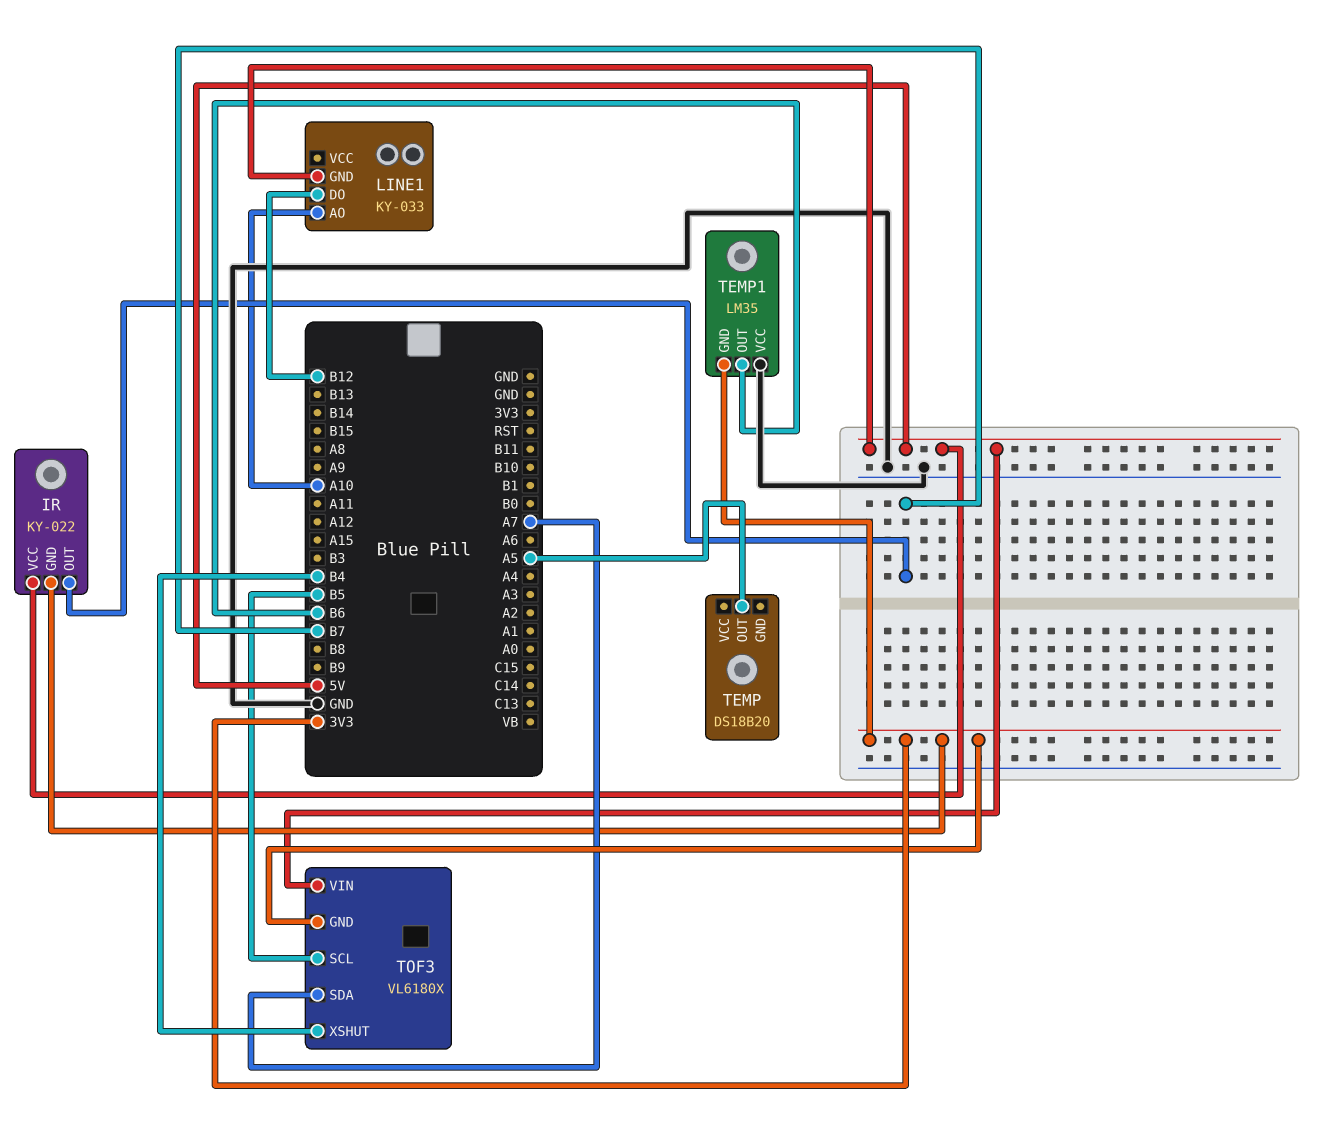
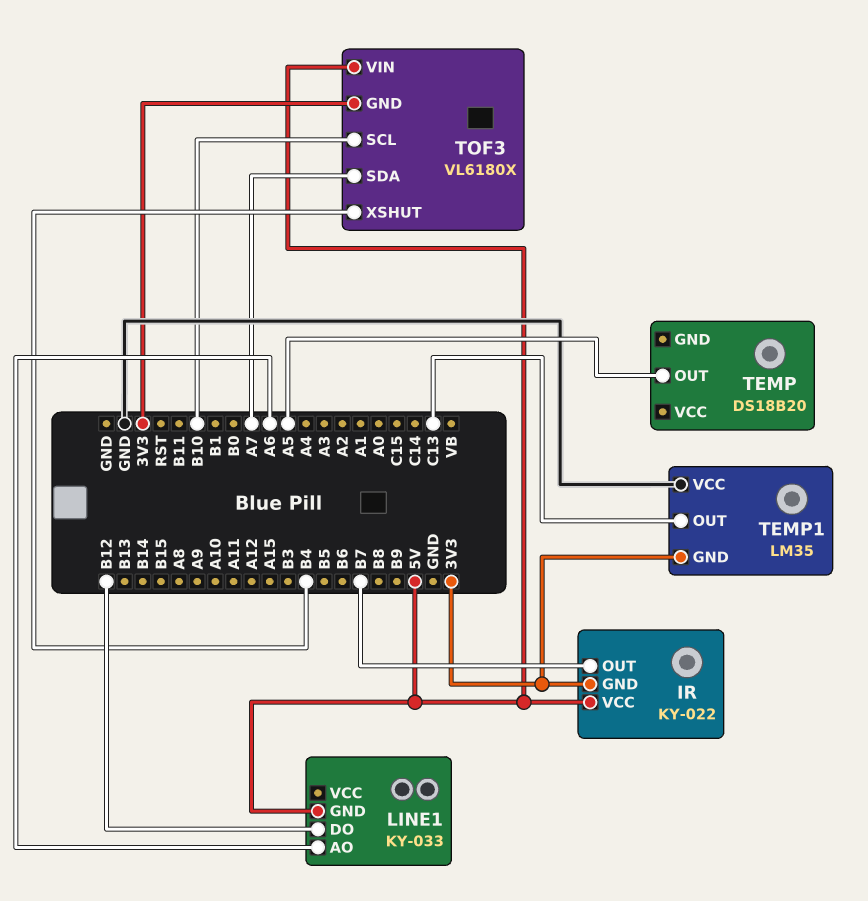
LINE1 pin AO: A10 -> A6
TEMP1 pin OUT: B6 -> C13
TOF3 pin SCL: B5 -> B10

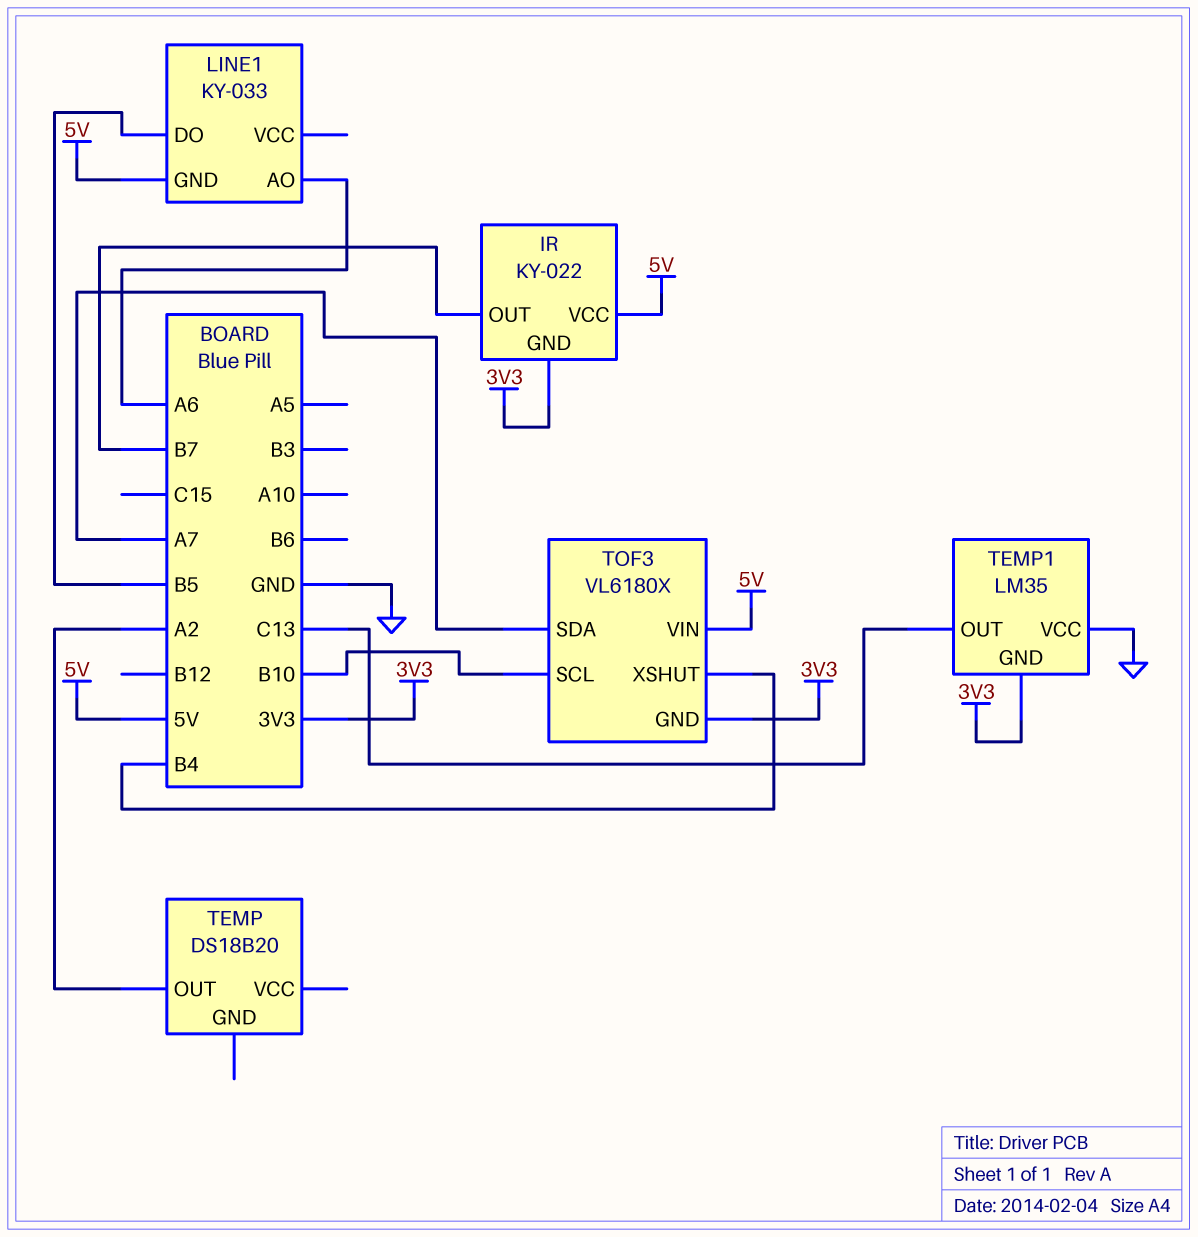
LINE1 pin DO: B12 -> B5
TEMP pin OUT: A5 -> A2

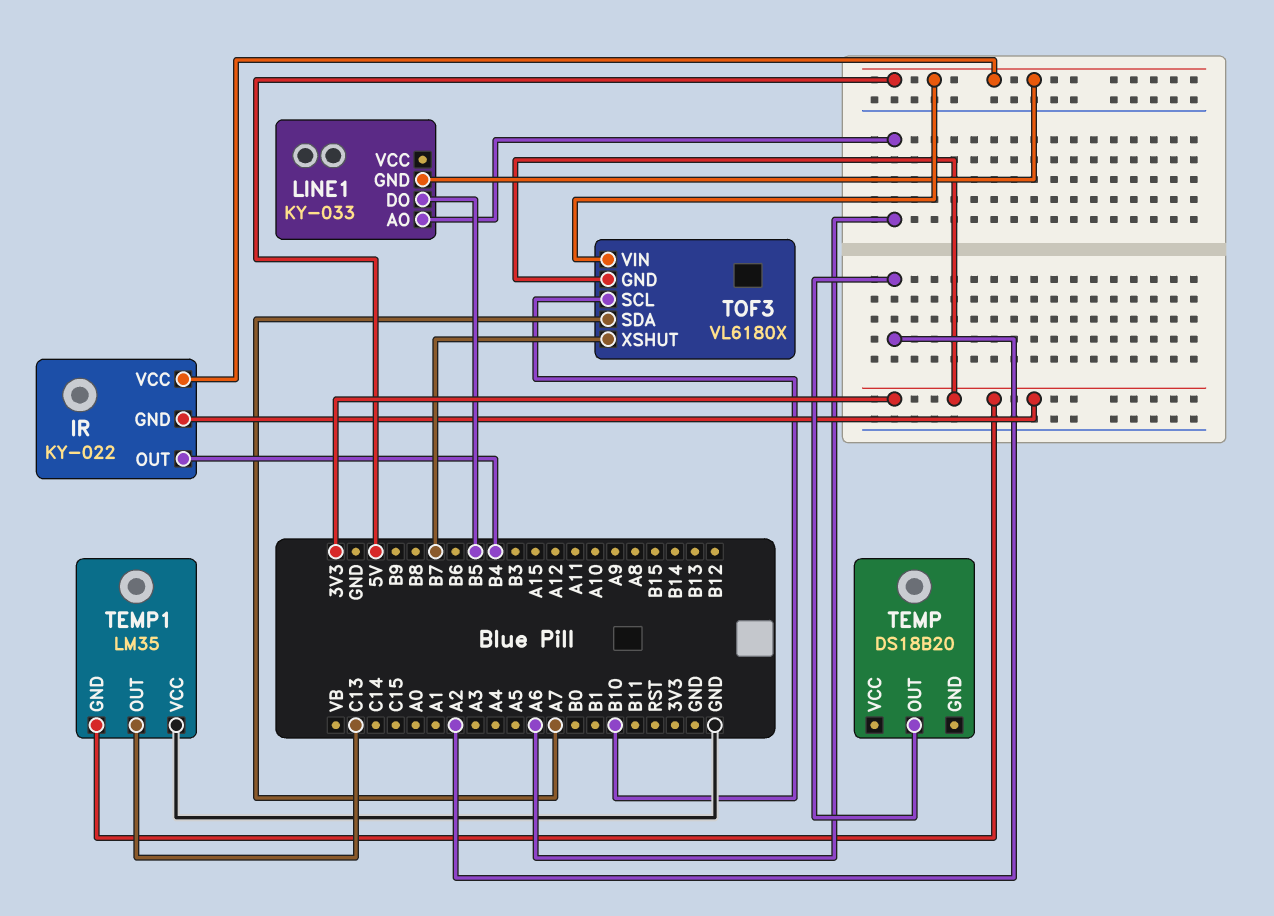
IR pin OUT: B7 -> B4
TOF3 pin XSHUT: B4 -> B7

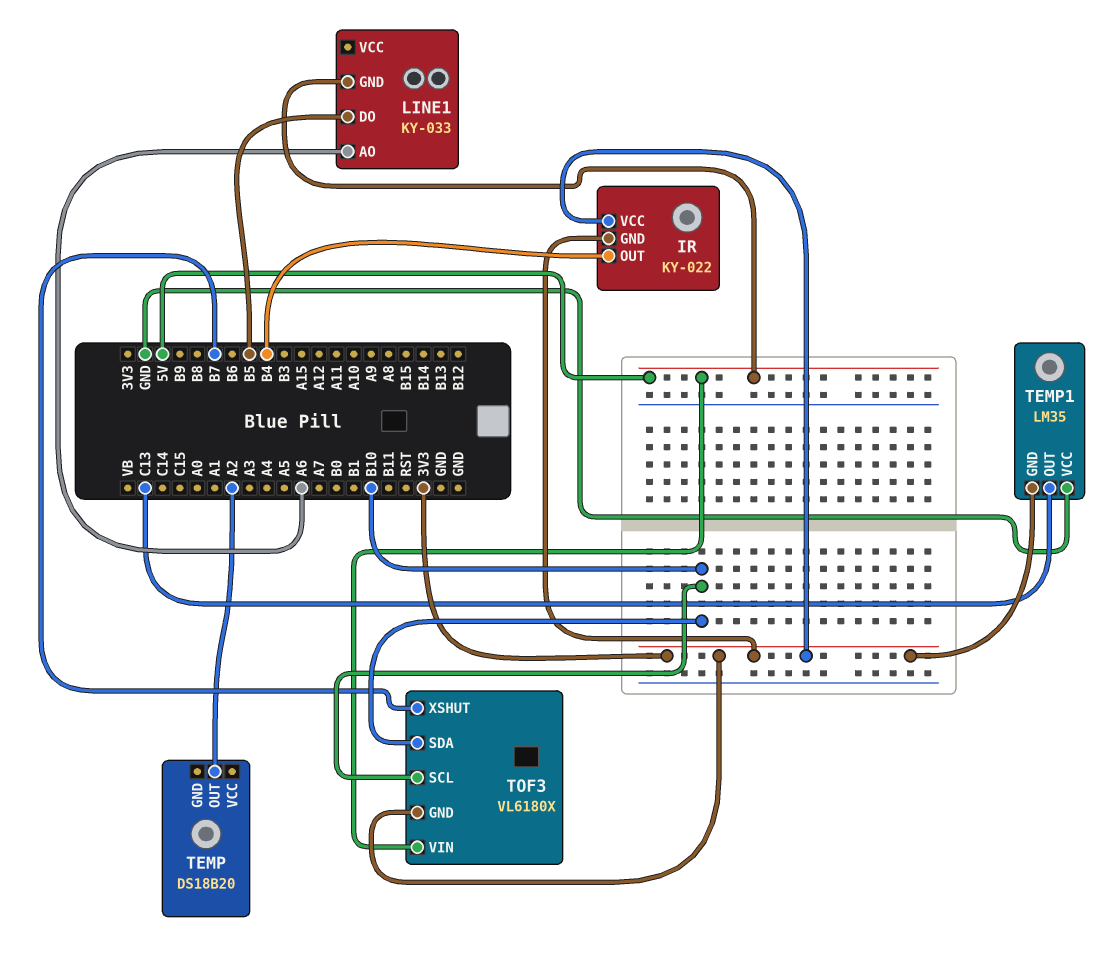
IR pin VCC: 5V -> 3V3
TOF3 pin SDA: A7 -> B10

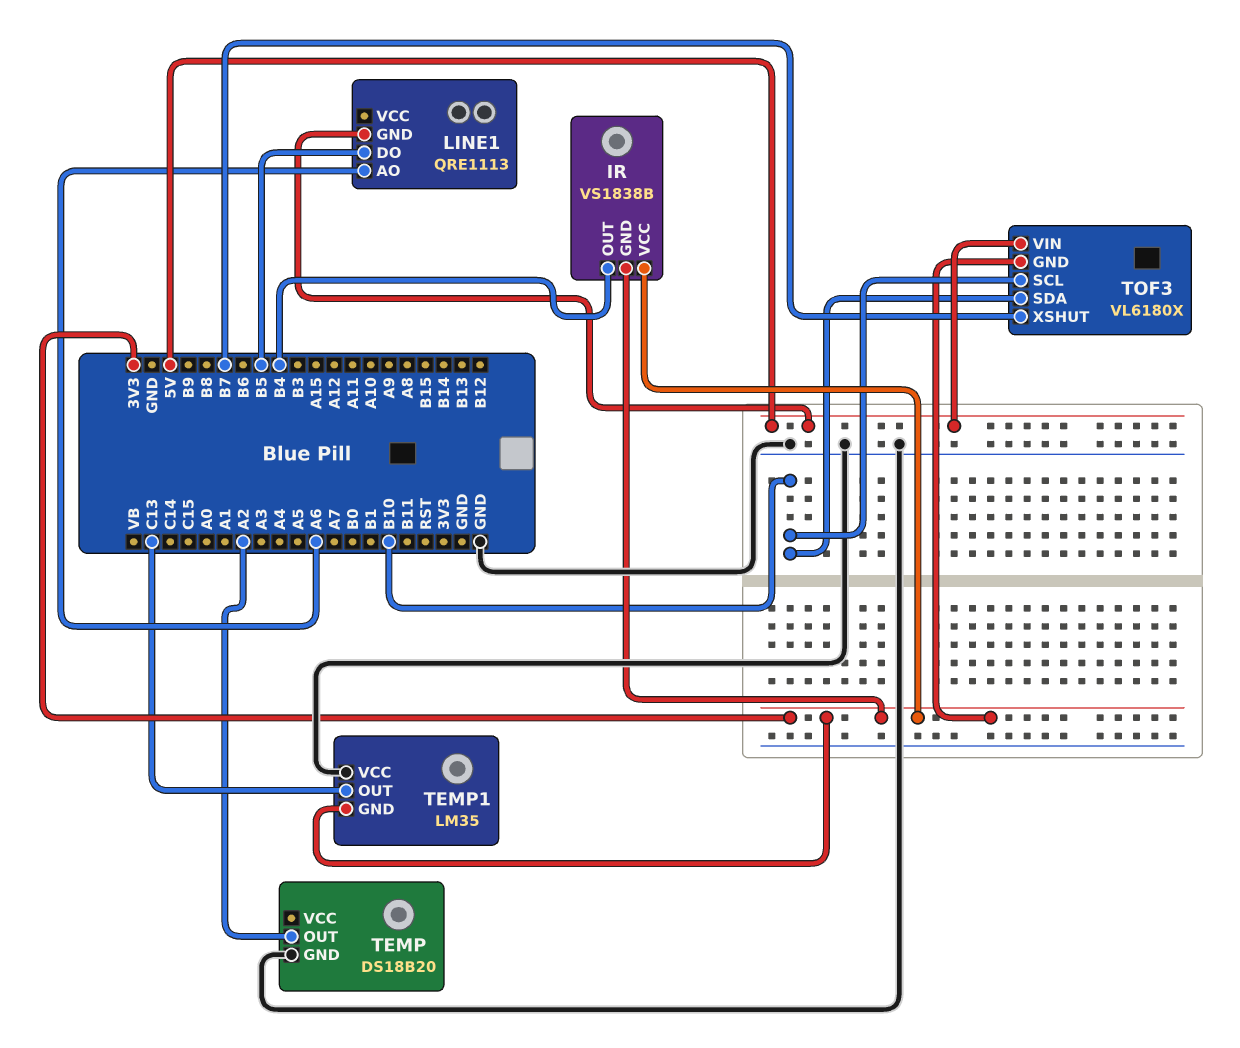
IR: KY-022 -> VS1838B
LINE1: KY-033 -> QRE1113
TEMP pin GND: none -> GND

